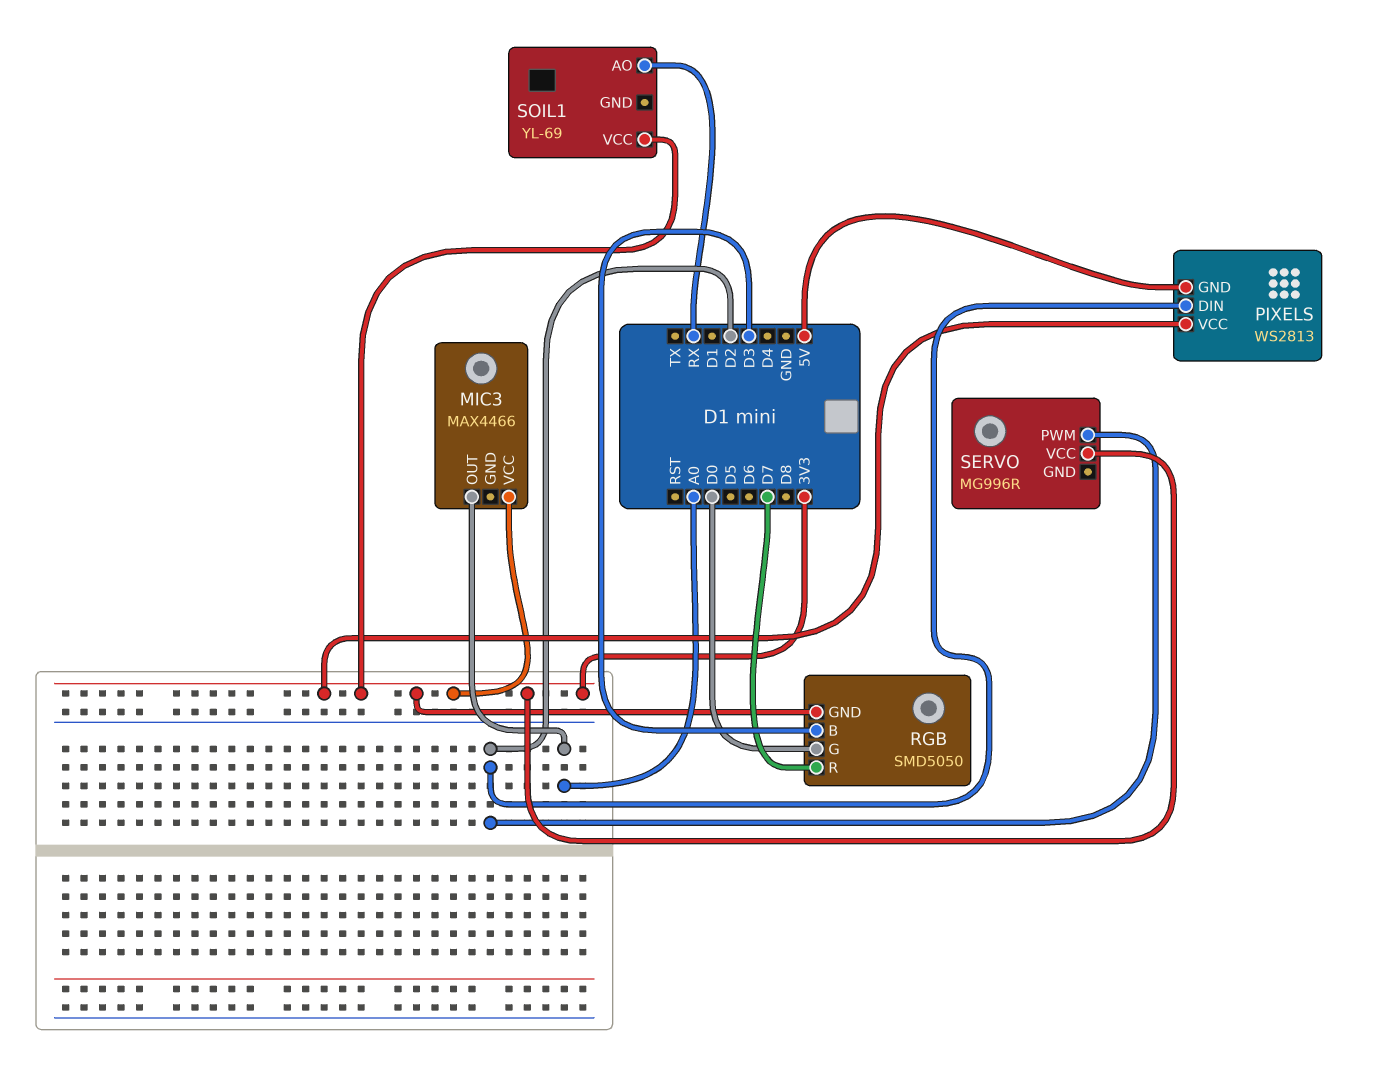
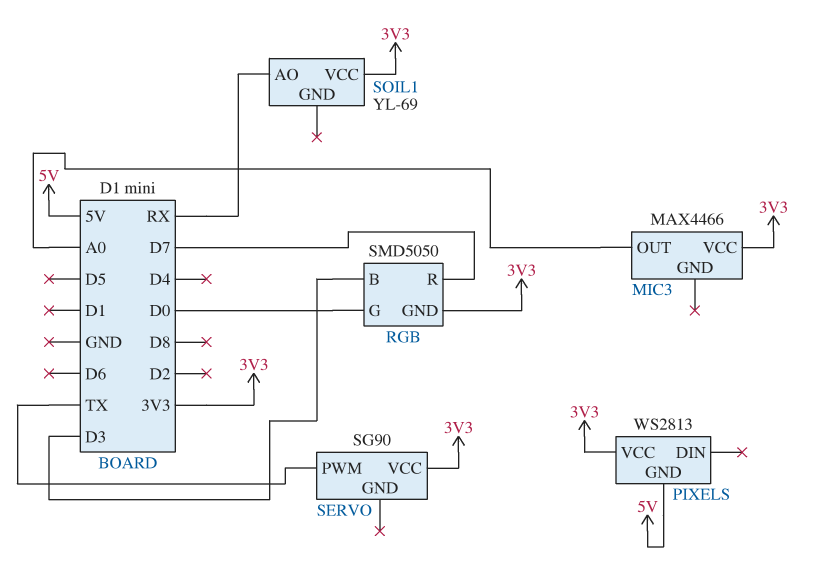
PIXELS pin DIN: D2 -> none
SERVO: MG996R -> SG90
SERVO pin PWM: D2 -> TX

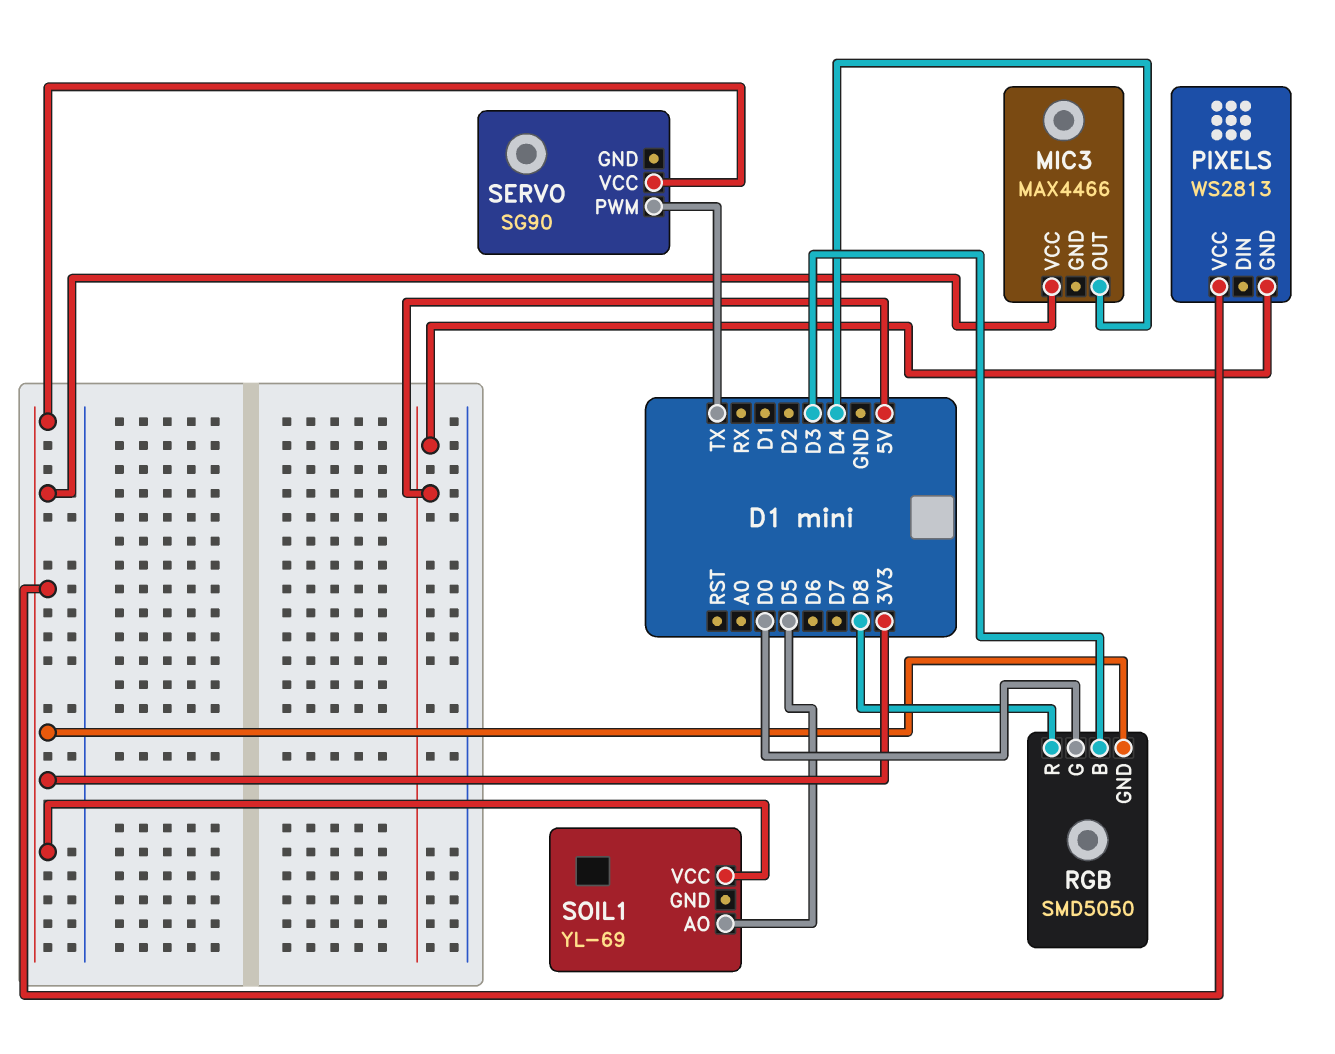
MIC3 pin OUT: A0 -> D4
RGB pin R: D7 -> D8
SOIL1 pin AO: RX -> D5

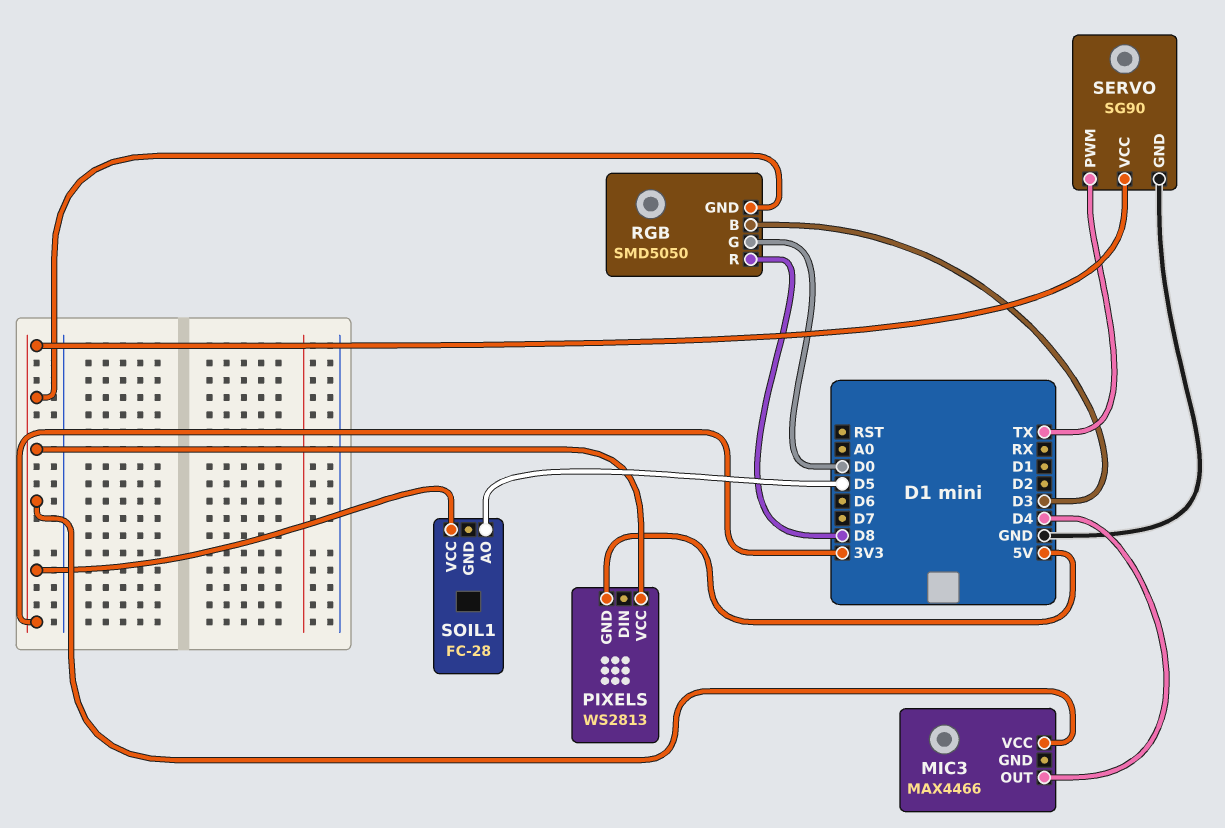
SERVO pin GND: none -> GND
SOIL1: YL-69 -> FC-28

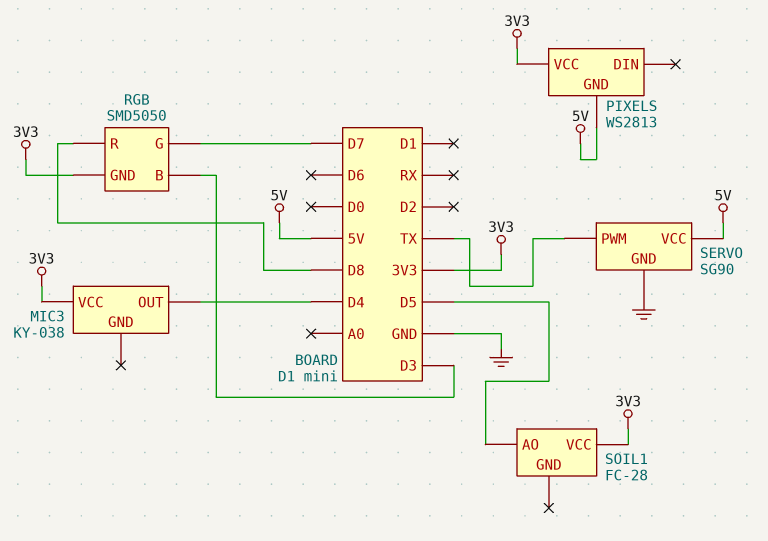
MIC3: MAX4466 -> KY-038
RGB pin G: D0 -> D7
SERVO pin VCC: 3V3 -> 5V

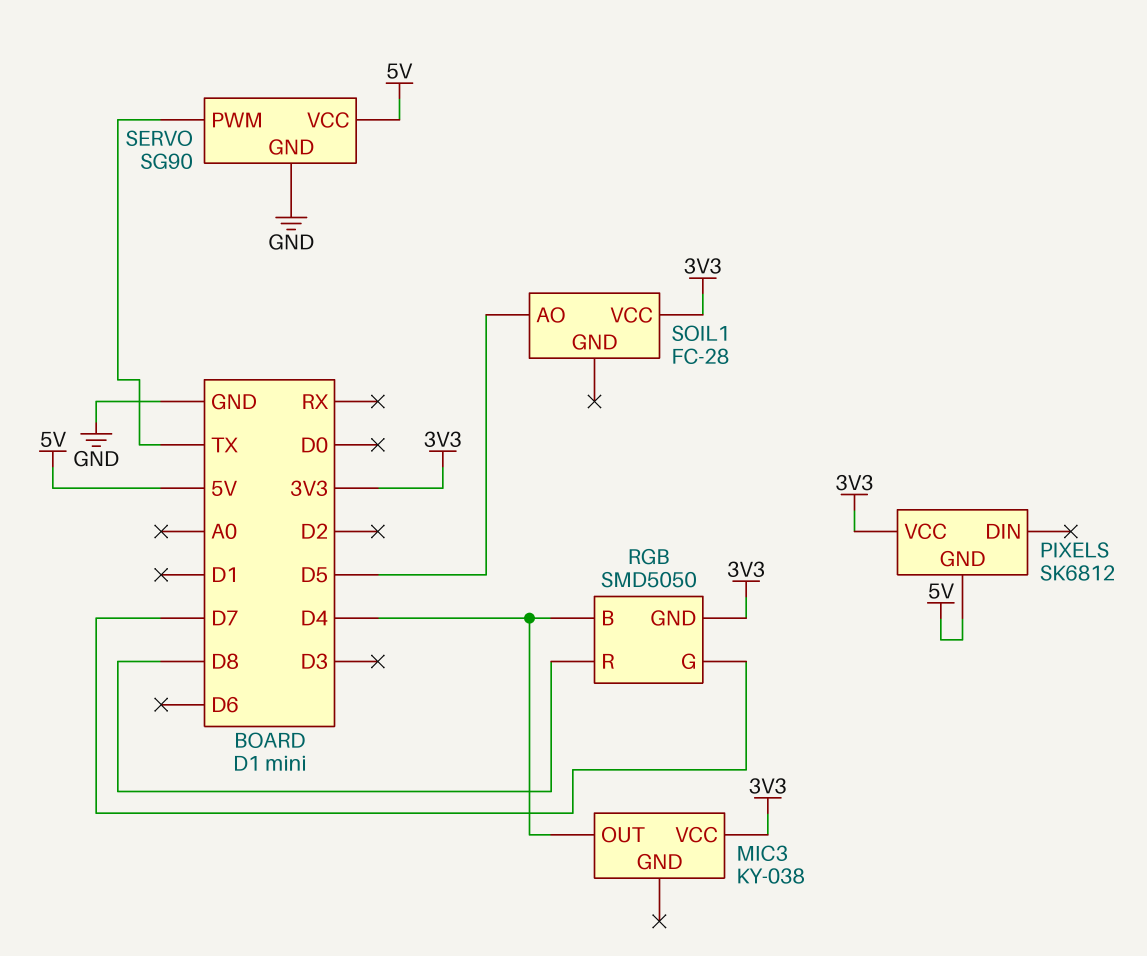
PIXELS: WS2813 -> SK6812
RGB pin B: D3 -> D4

